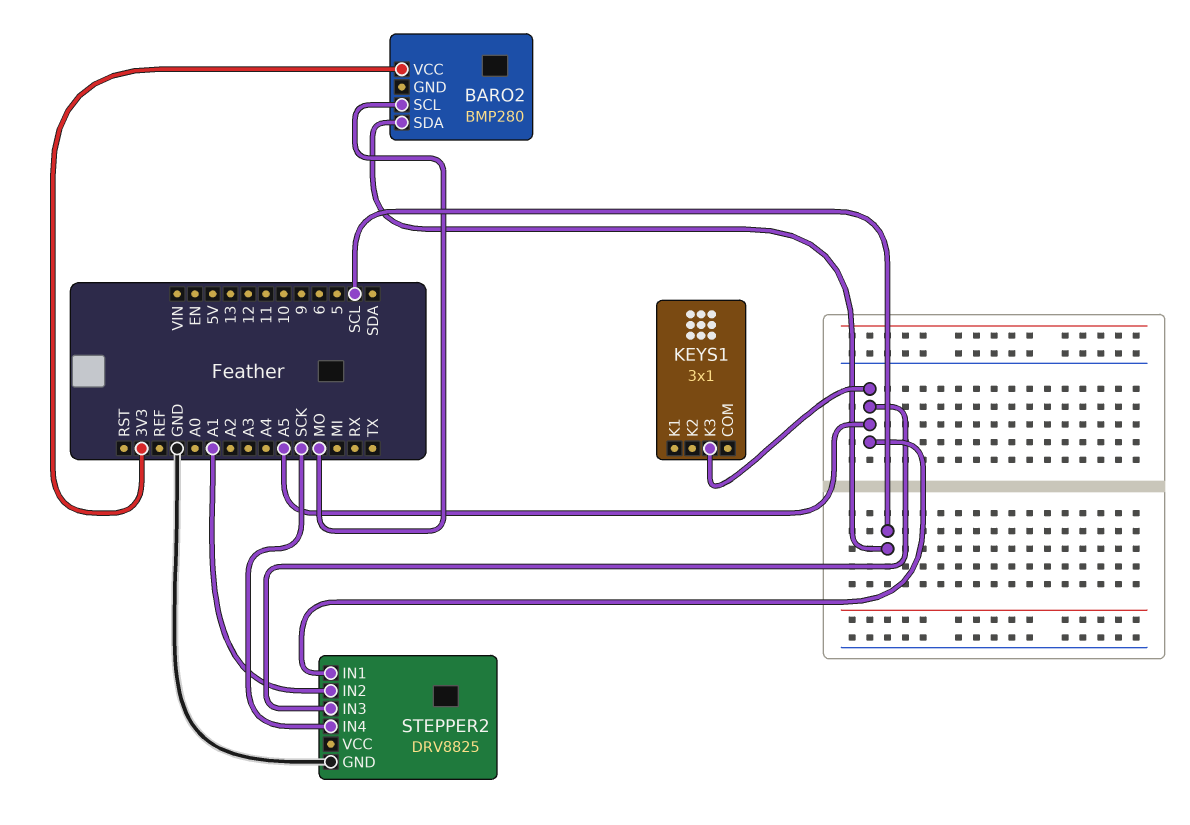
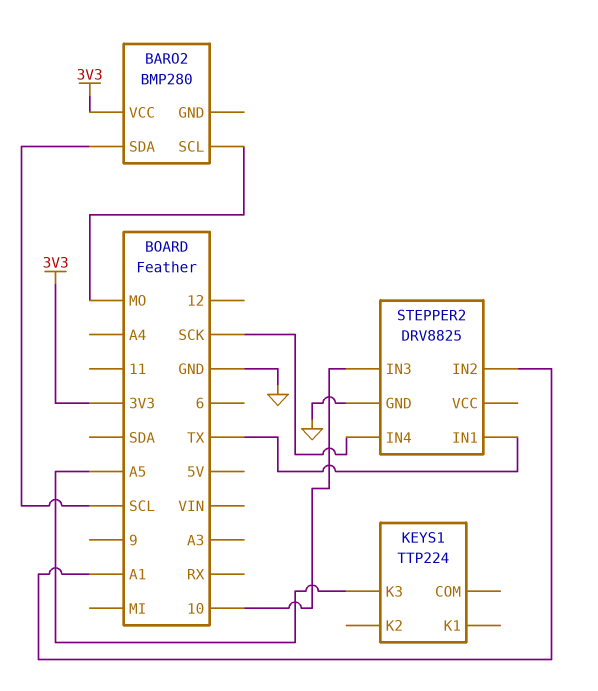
KEYS1: 3x1 -> TTP224
STEPPER2 pin IN1: A5 -> TX
STEPPER2 pin IN3: A5 -> 10

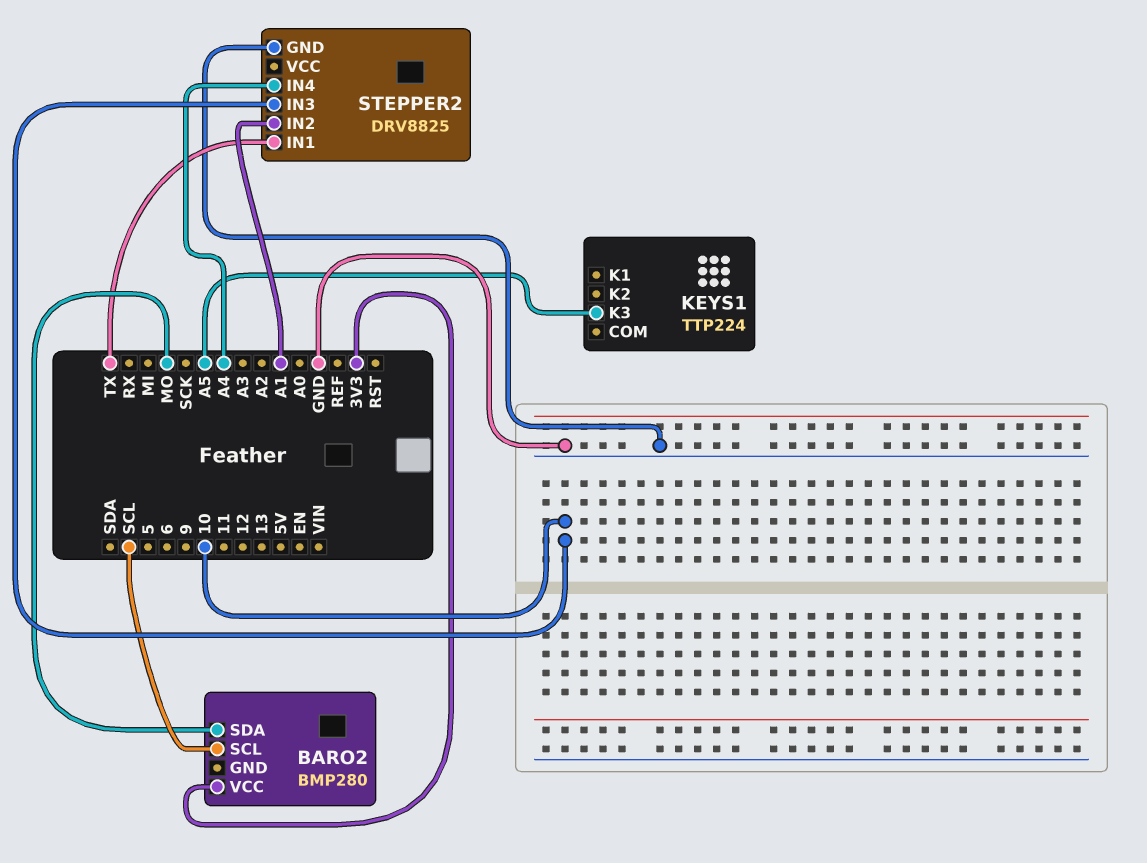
BARO2 pin SCL: MO -> SCL
BARO2 pin SDA: SCL -> MO
STEPPER2 pin IN4: SCK -> A4

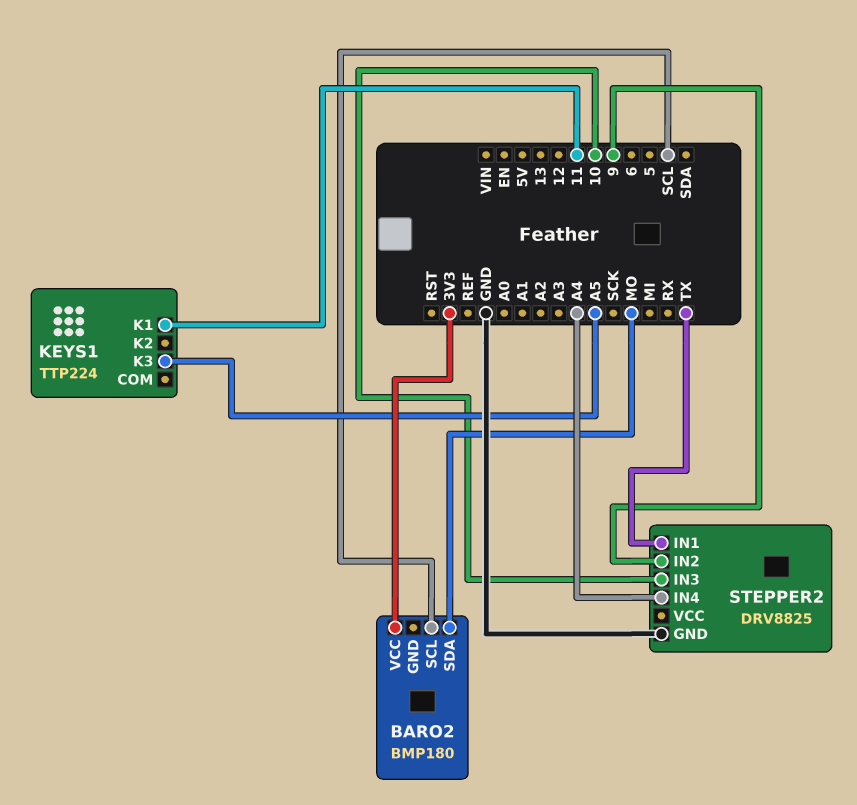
BARO2: BMP280 -> BMP180
KEYS1 pin K1: none -> 11
STEPPER2 pin IN2: A1 -> 9

